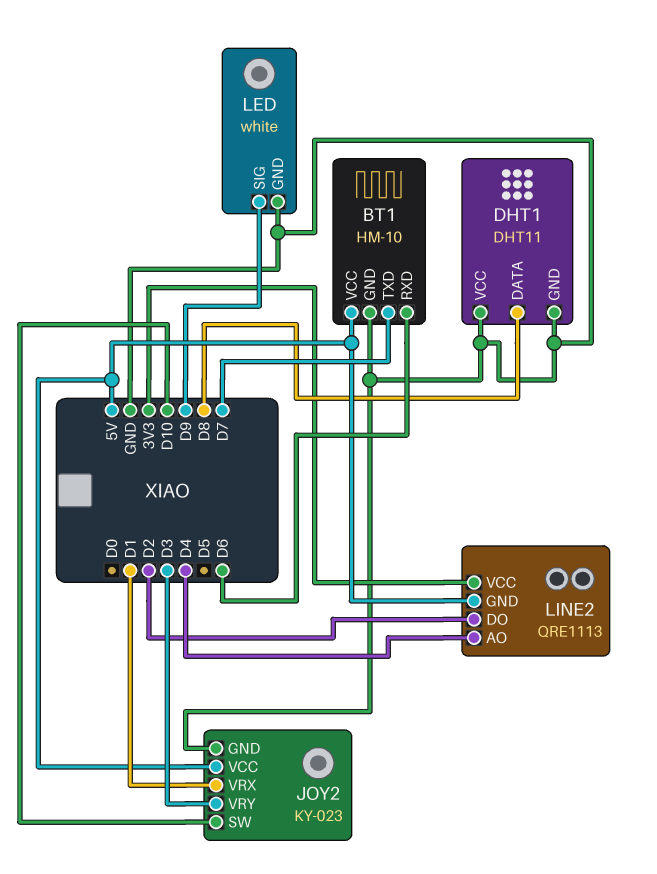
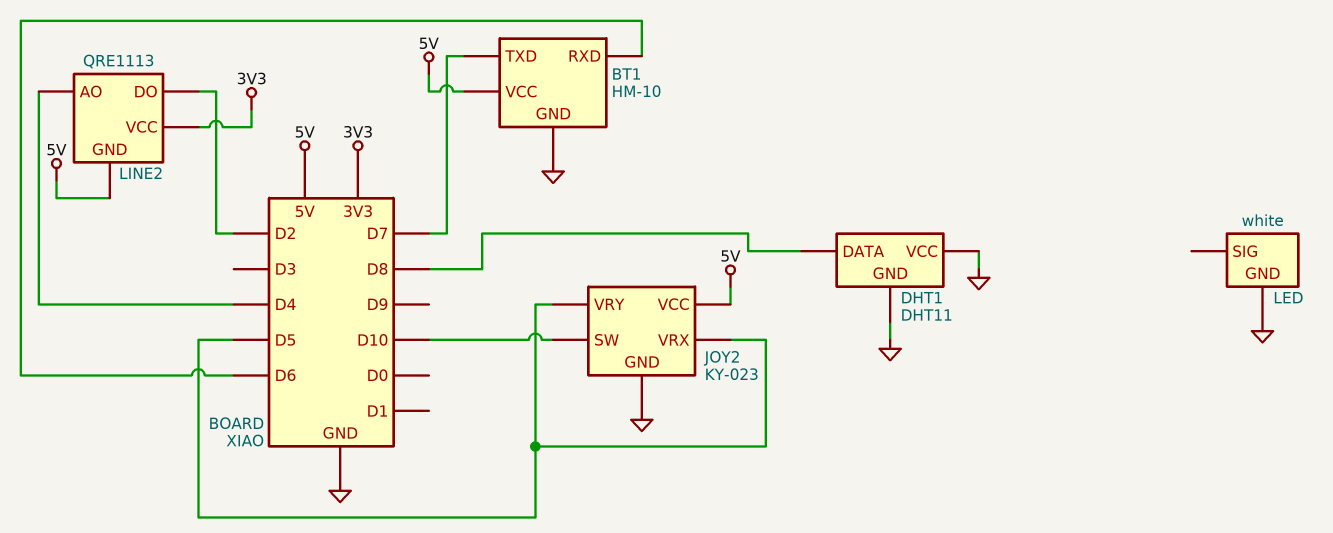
JOY2 pin VRX: D1 -> D5
JOY2 pin VRY: D3 -> D5
LED pin SIG: D9 -> none

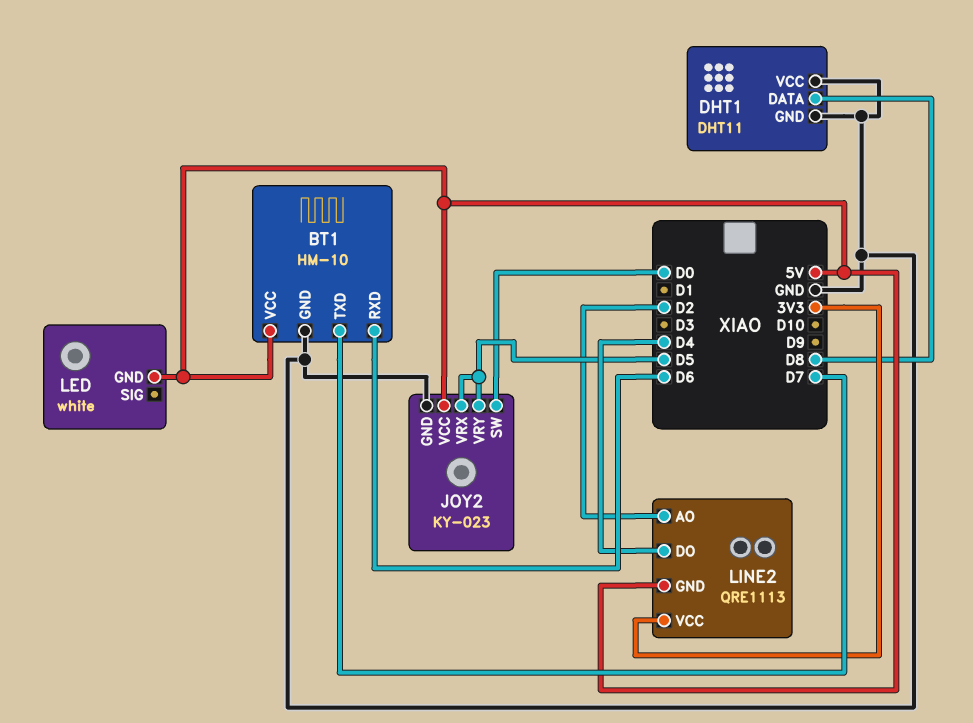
JOY2 pin SW: D10 -> D0
LED pin GND: GND -> 5V
LINE2 pin AO: D4 -> D2
LINE2 pin DO: D2 -> D4

